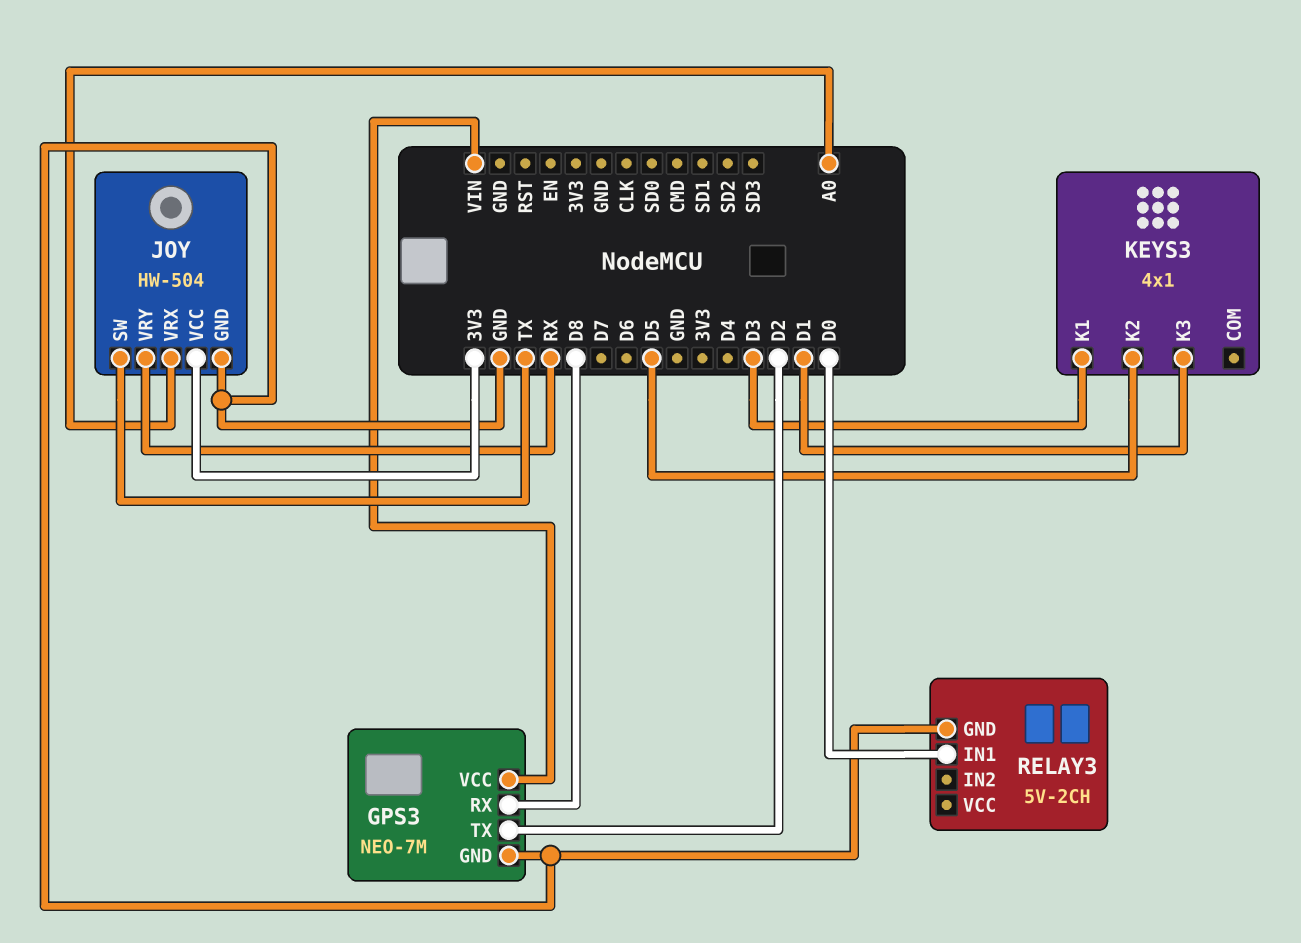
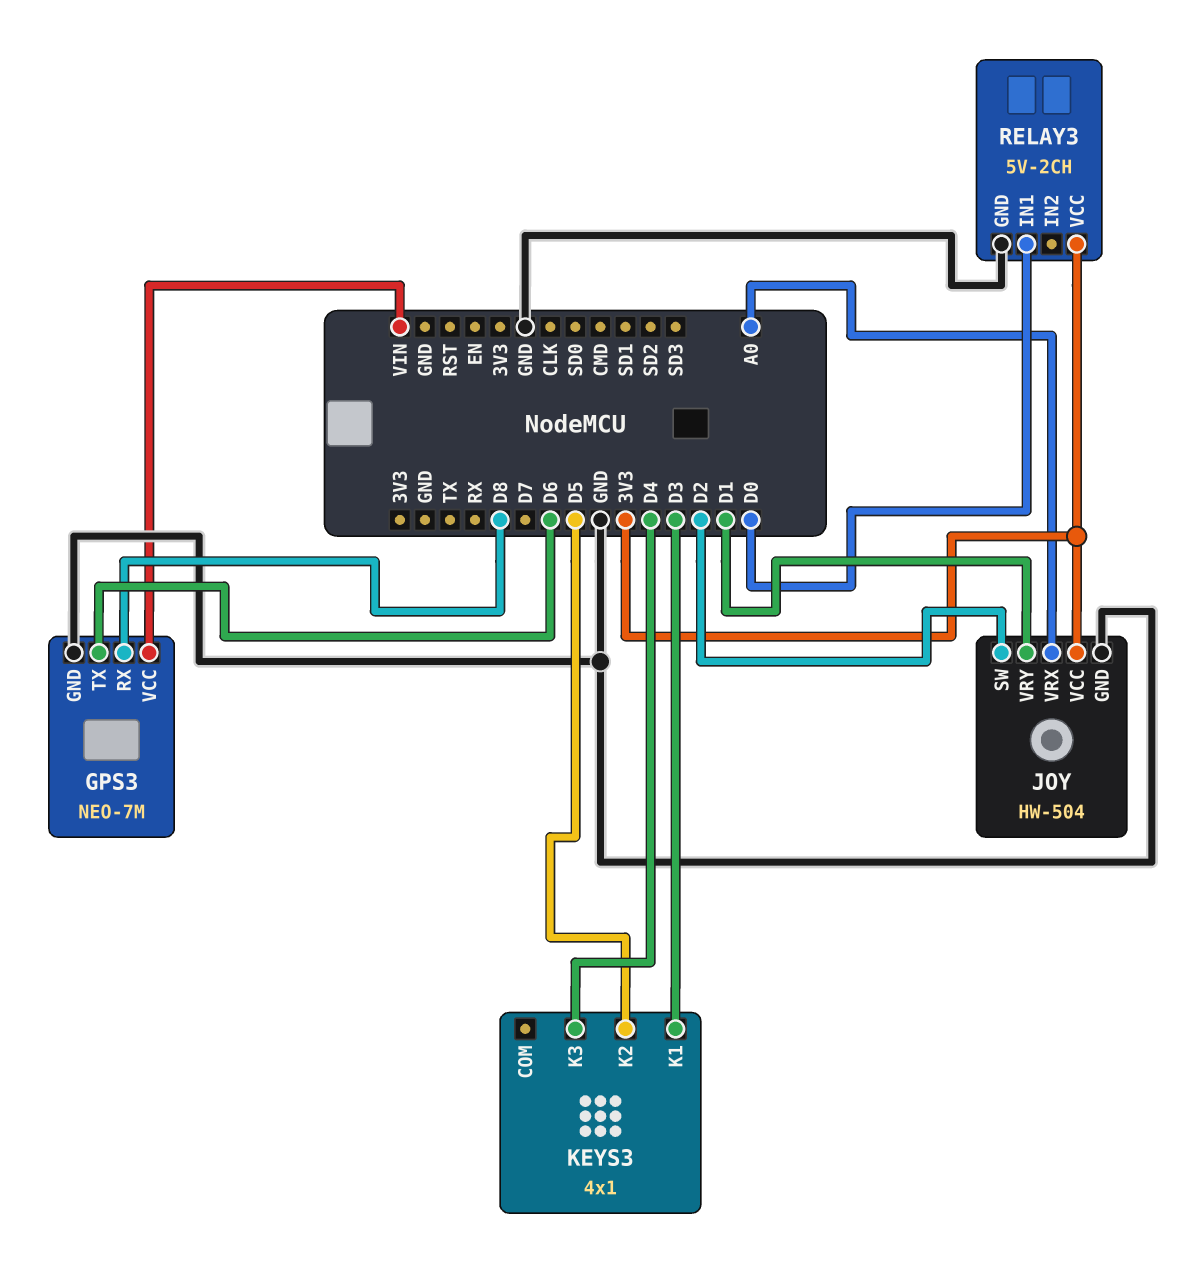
GPS3 pin TX: D2 -> D6
JOY pin SW: TX -> D2
JOY pin VRY: RX -> D1
KEYS3 pin K3: D1 -> D4
RELAY3 pin VCC: none -> 3V3

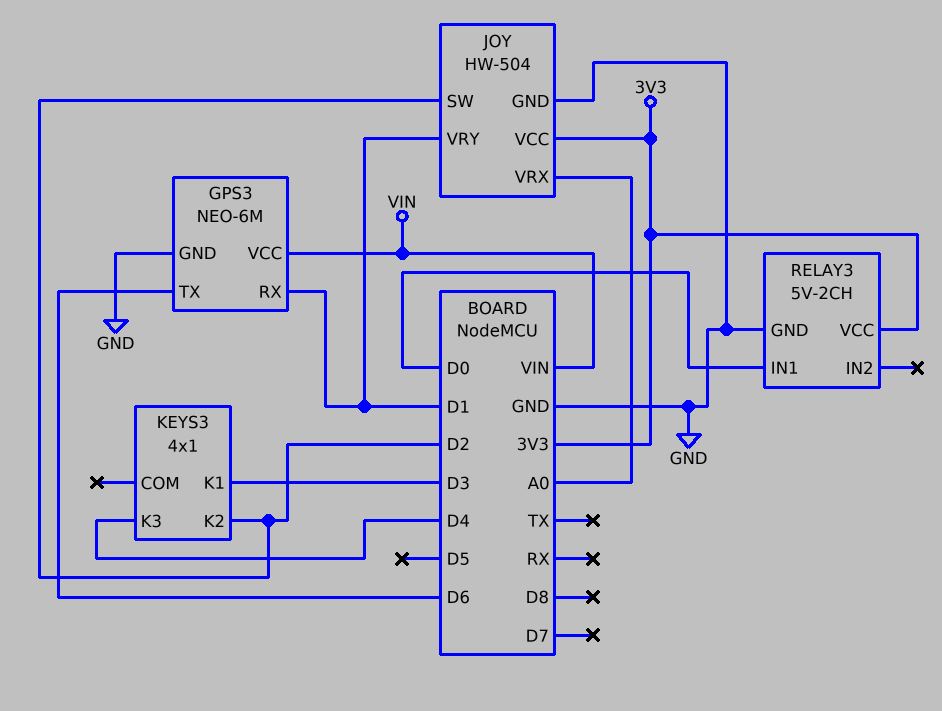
GPS3: NEO-7M -> NEO-6M
GPS3 pin RX: D8 -> D1
KEYS3 pin K2: D5 -> D2

